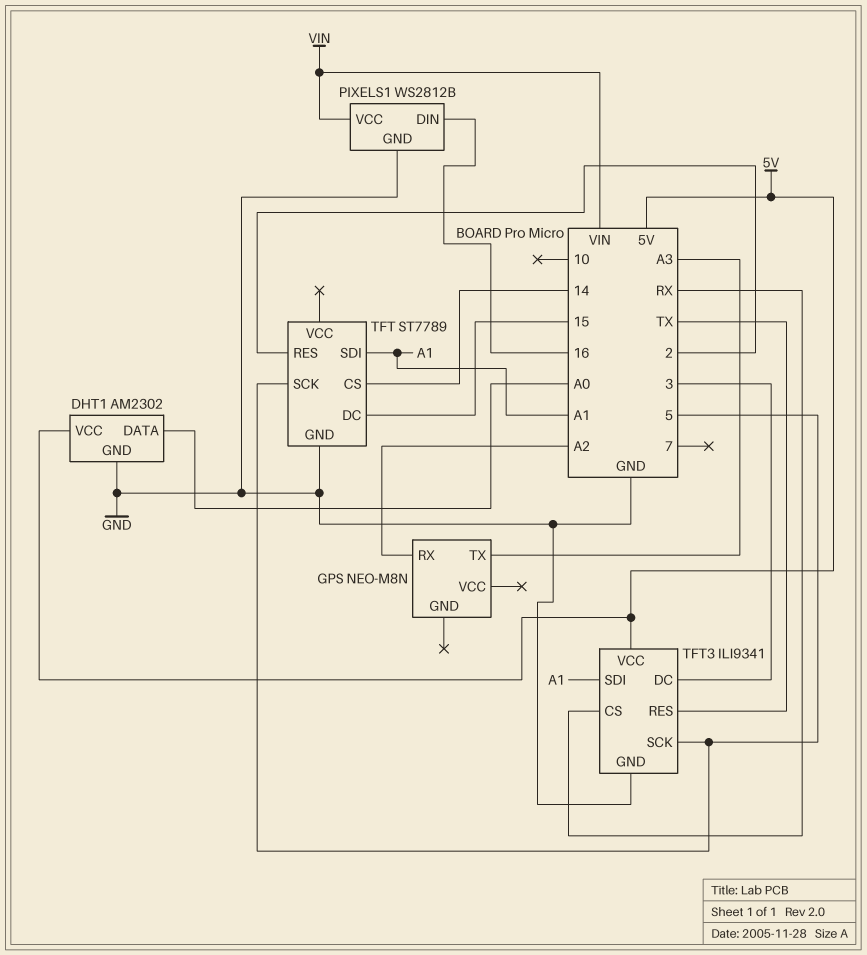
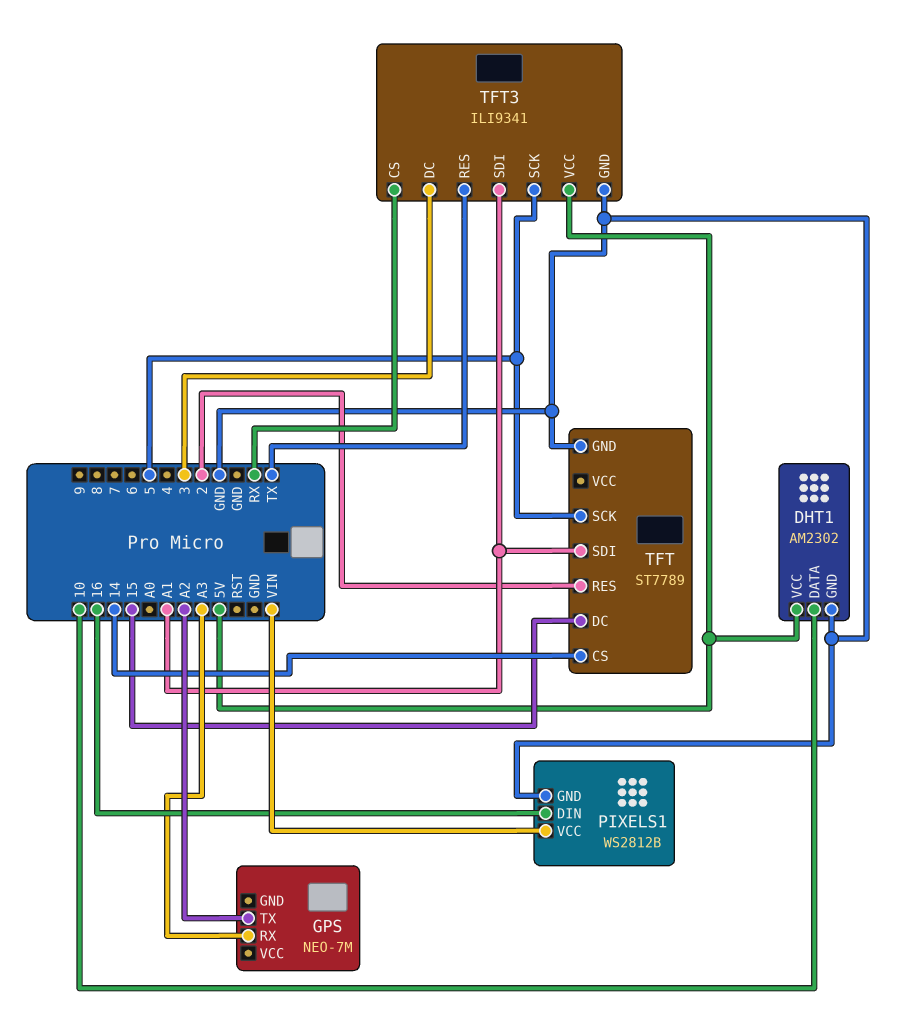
DHT1 pin DATA: A0 -> 10
GPS: NEO-M8N -> NEO-7M
GPS pin RX: A2 -> A3
GPS pin TX: A3 -> A2

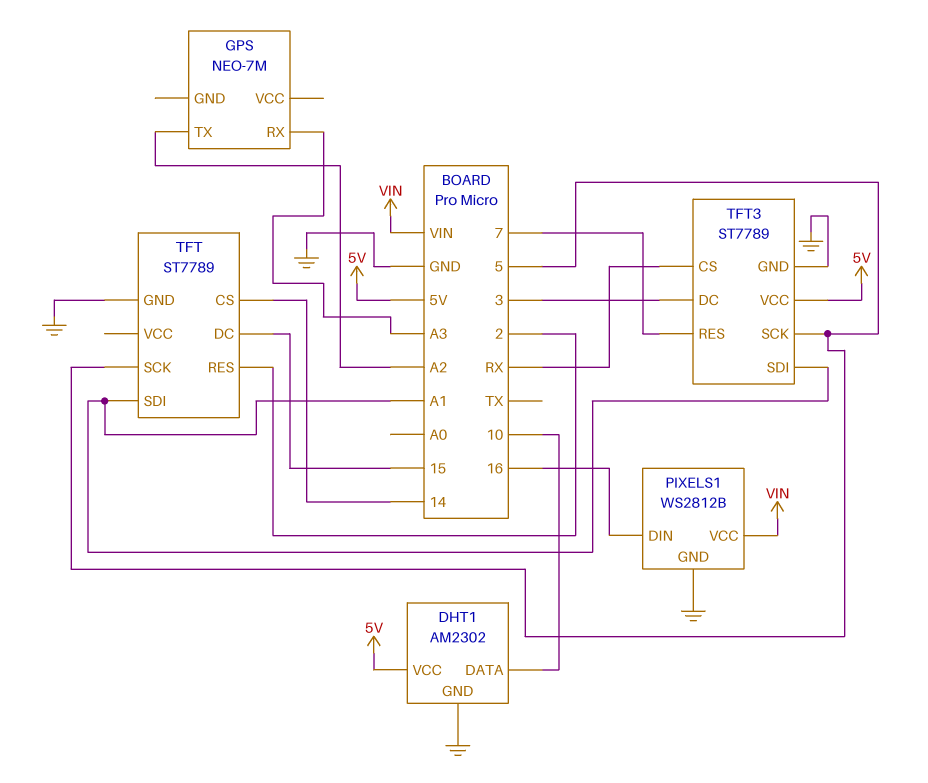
TFT3: ILI9341 -> ST7789
TFT3 pin RES: TX -> 7

